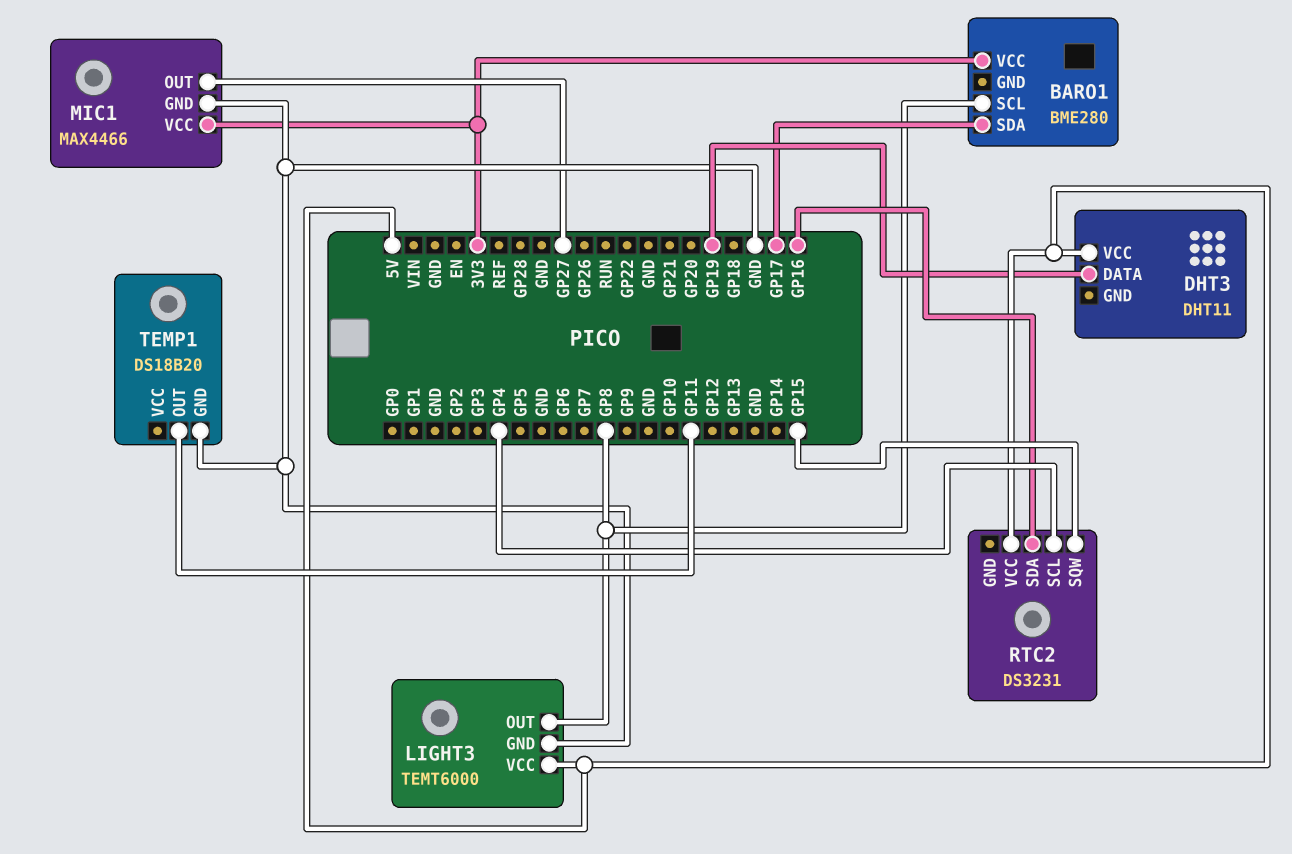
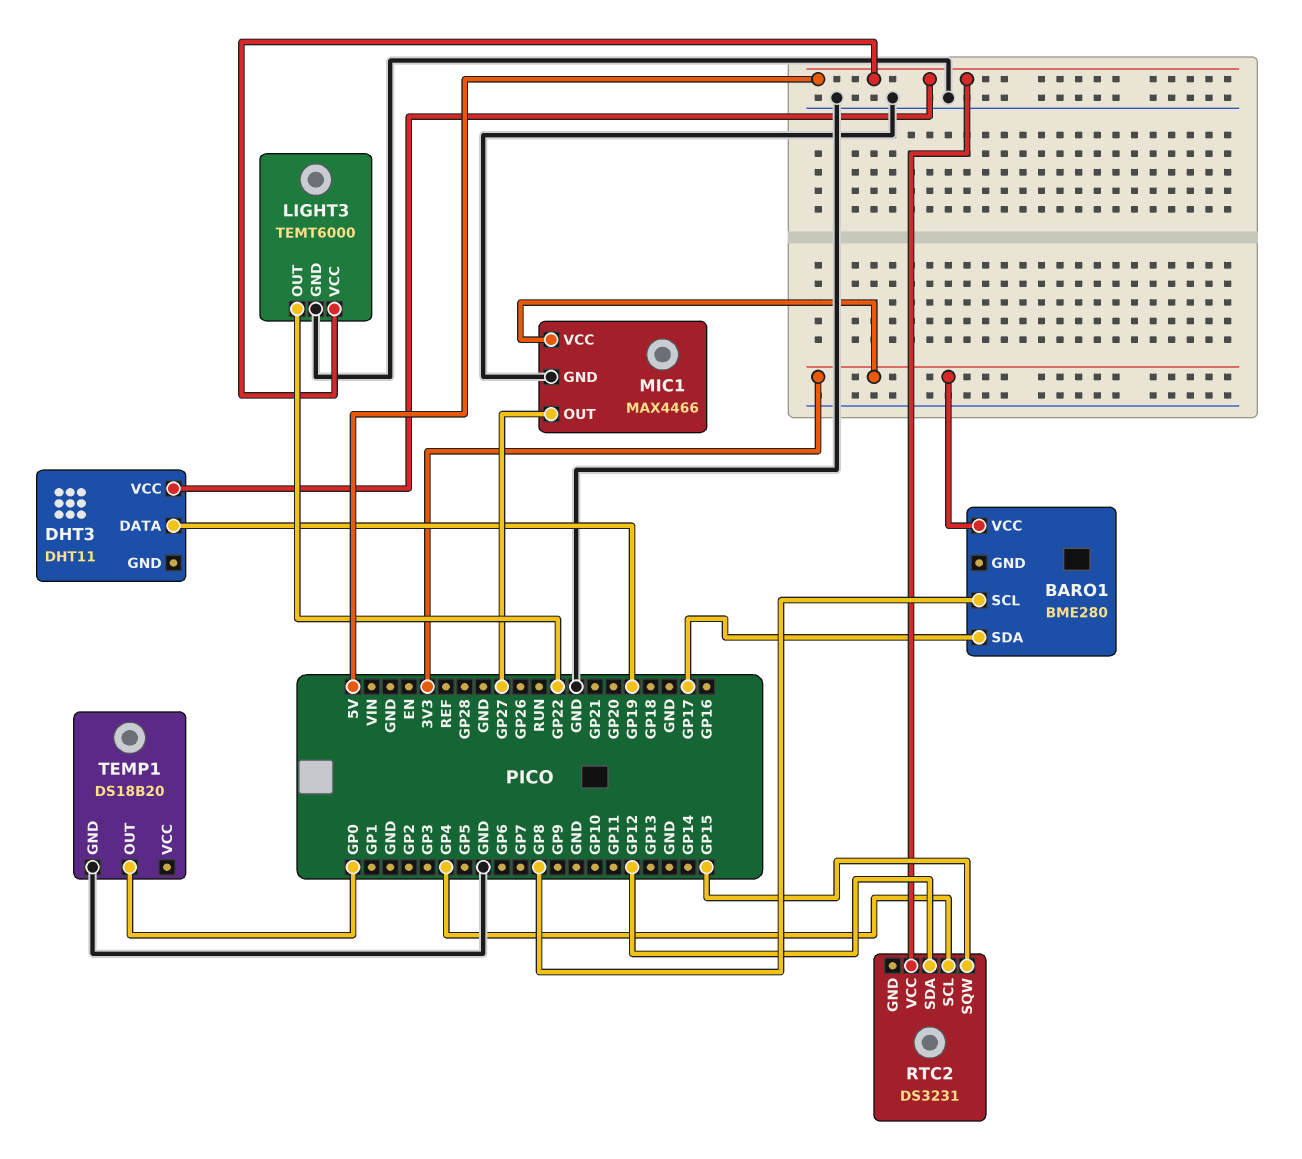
LIGHT3 pin OUT: GP8 -> GP22
RTC2 pin SDA: GP16 -> GP12
TEMP1 pin OUT: GP11 -> GP0

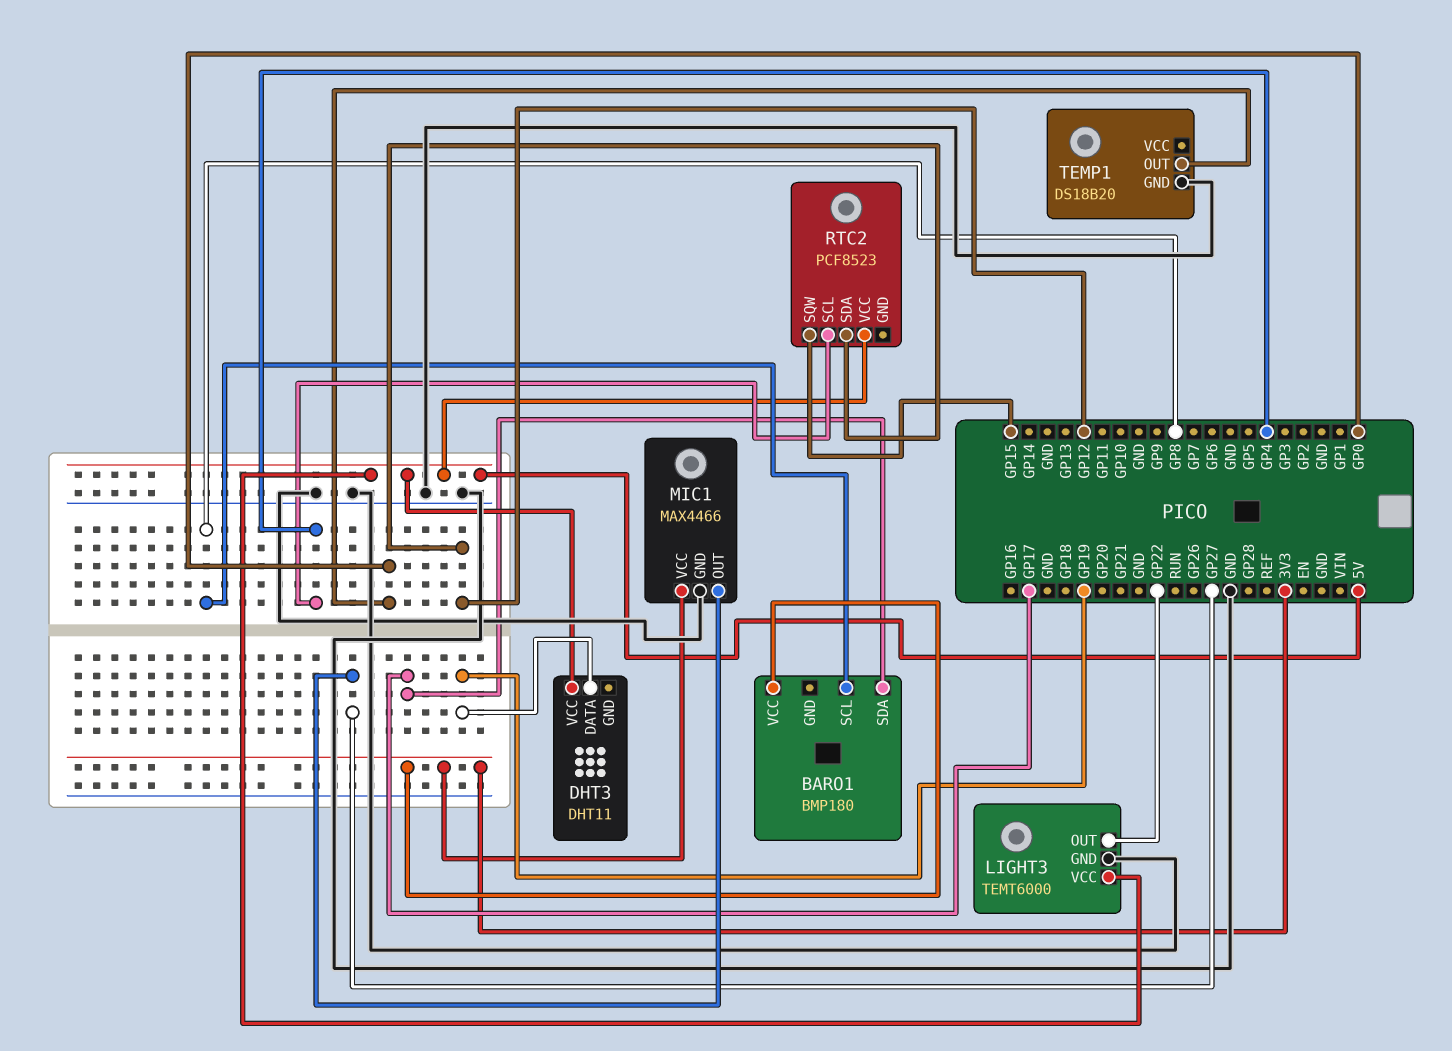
BARO1: BME280 -> BMP180
RTC2: DS3231 -> PCF8523

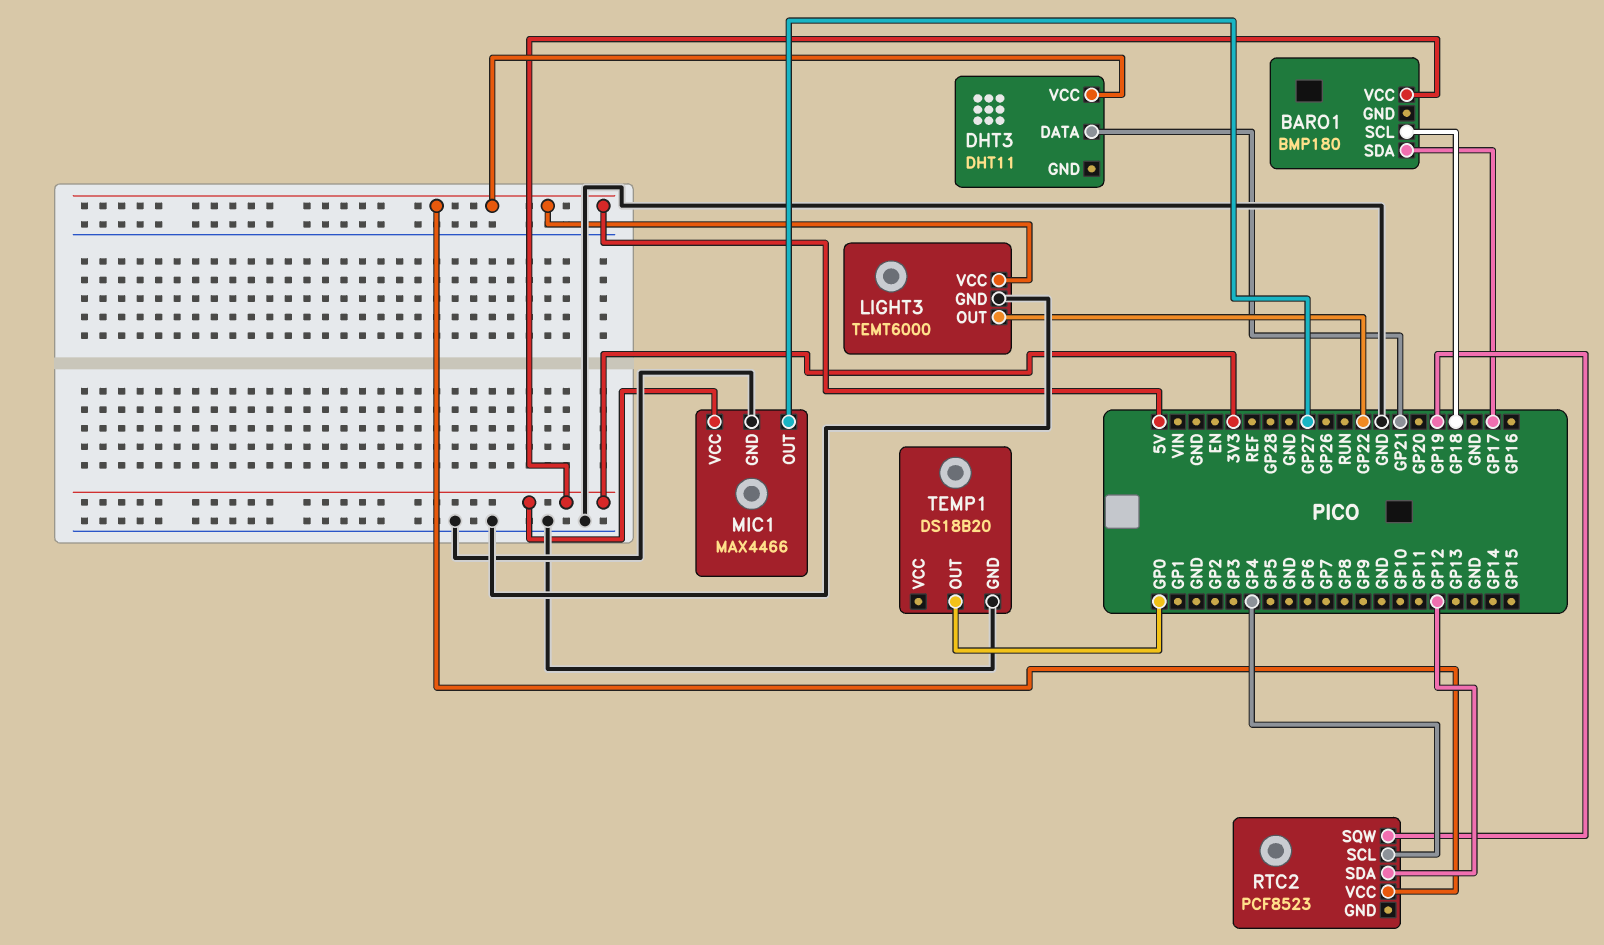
BARO1 pin SCL: GP8 -> GP18
DHT3 pin DATA: GP19 -> GP21
RTC2 pin SQW: GP15 -> GP19

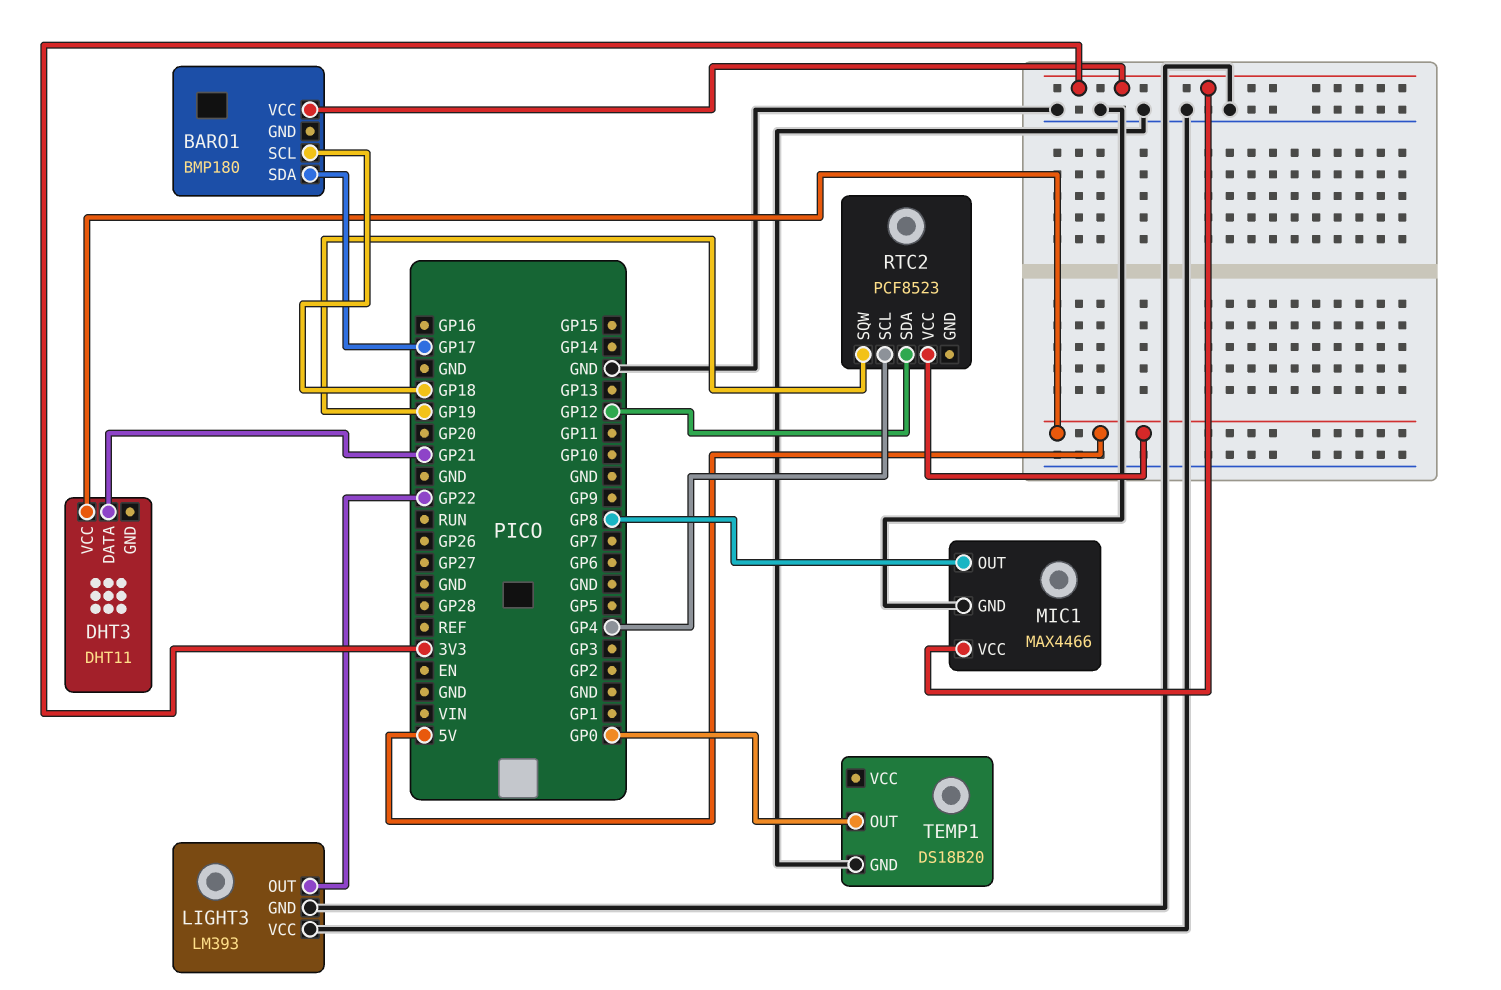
LIGHT3: TEMT6000 -> LM393
LIGHT3 pin VCC: 5V -> GND
MIC1 pin OUT: GP27 -> GP8

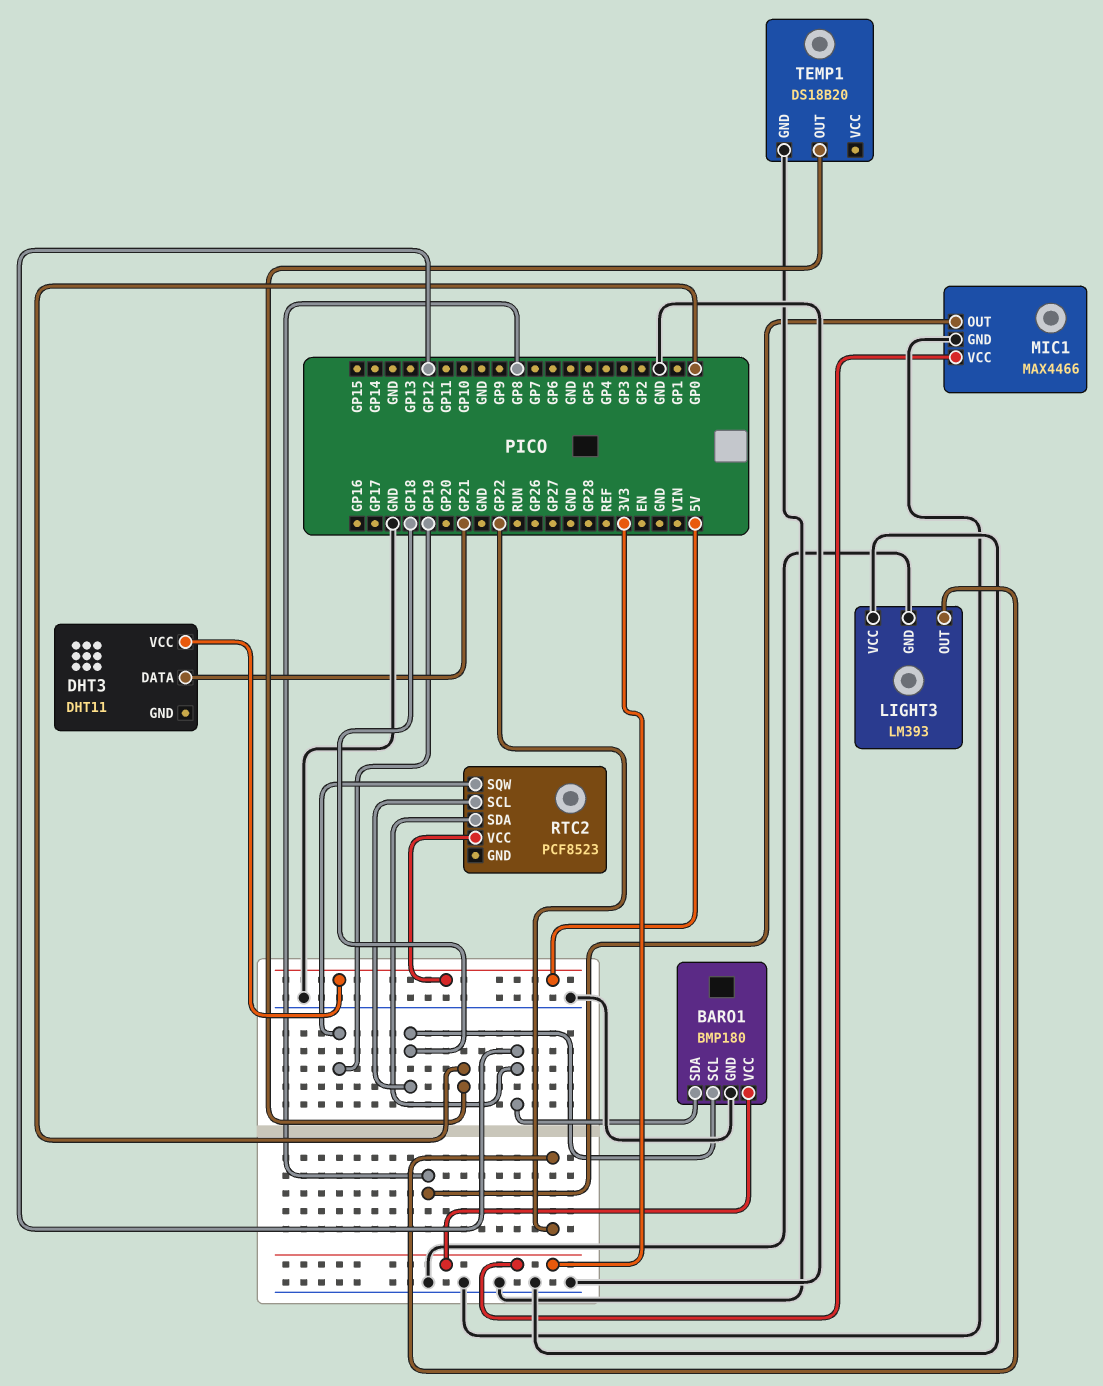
BARO1 pin GND: none -> GND
BARO1 pin SDA: GP17 -> GP12
RTC2 pin SCL: GP4 -> GP18

